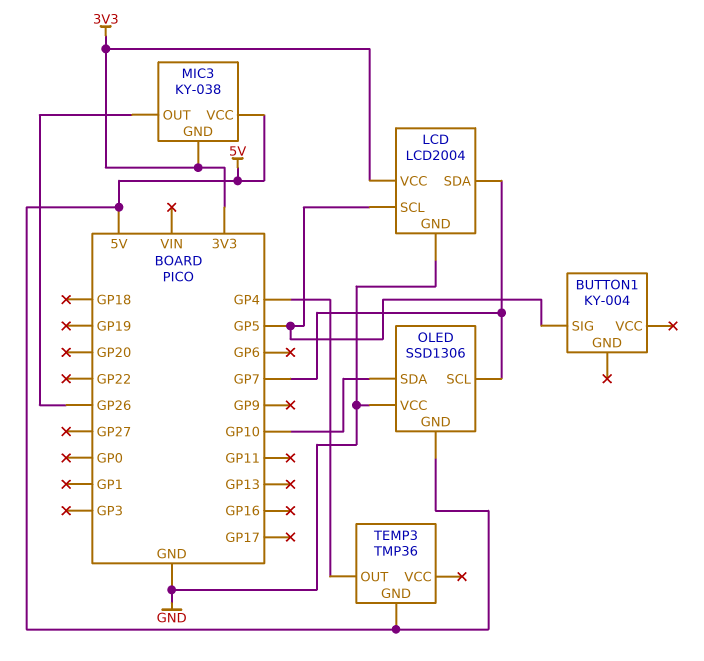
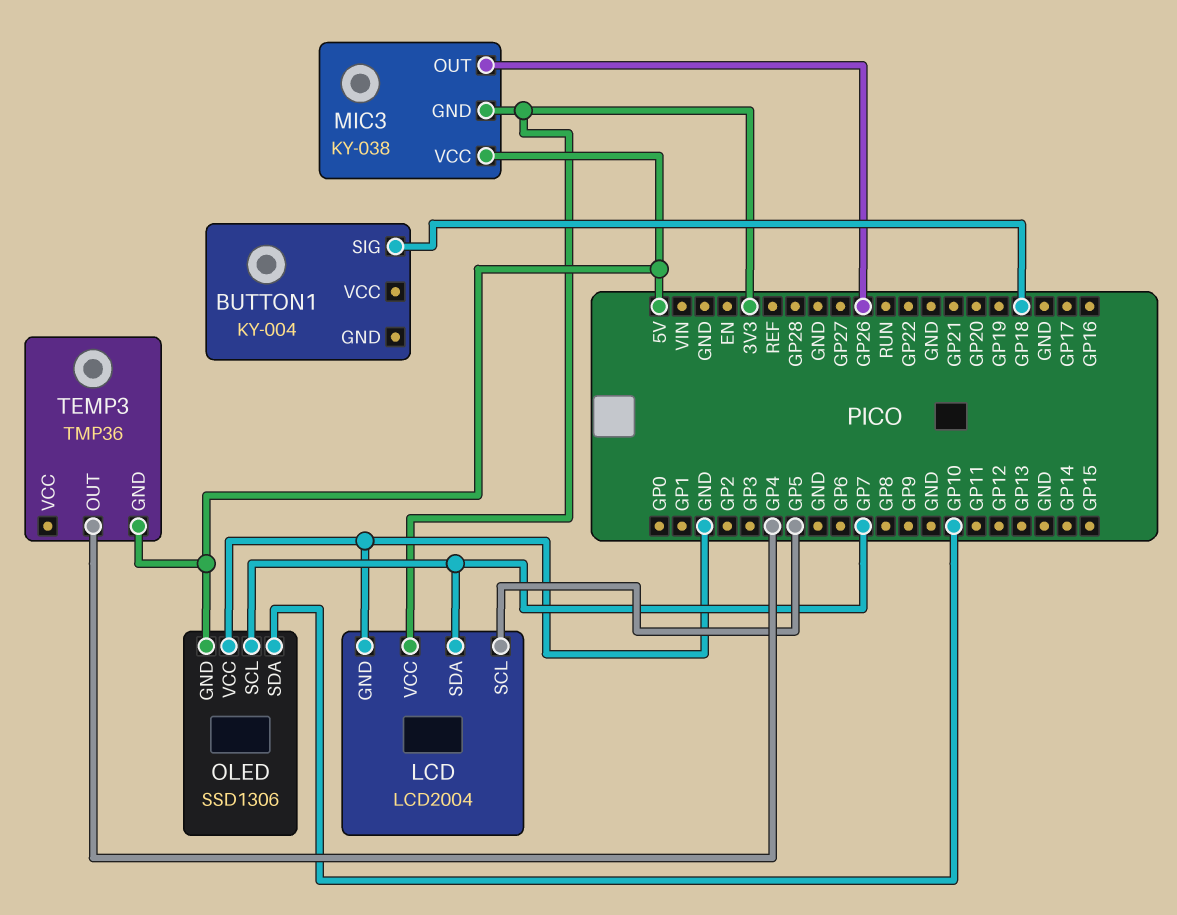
BUTTON1 pin SIG: GP5 -> GP18

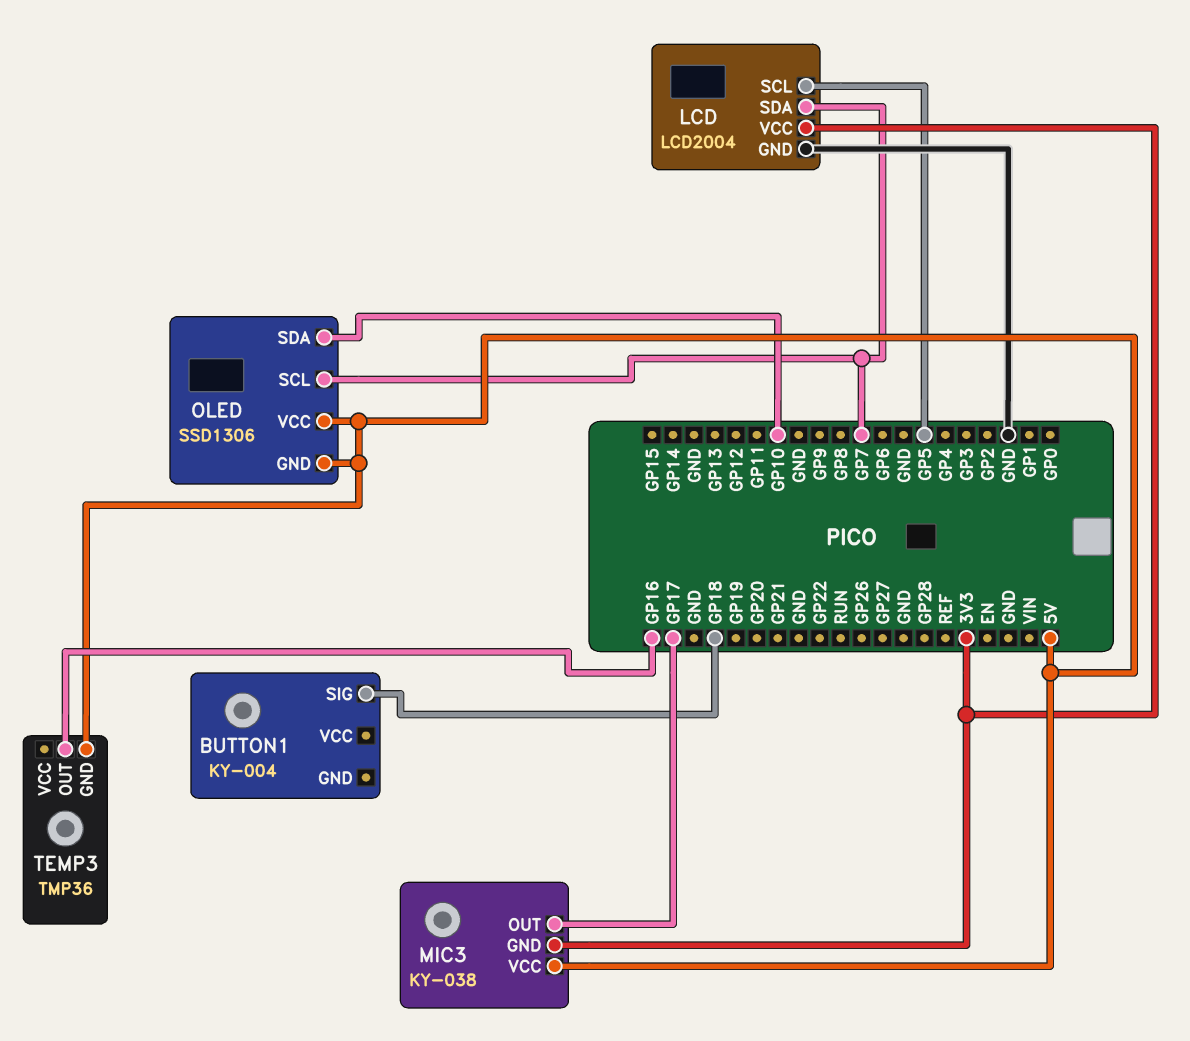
MIC3 pin OUT: GP26 -> GP17
OLED pin VCC: GND -> 5V
TEMP3 pin OUT: GP4 -> GP16

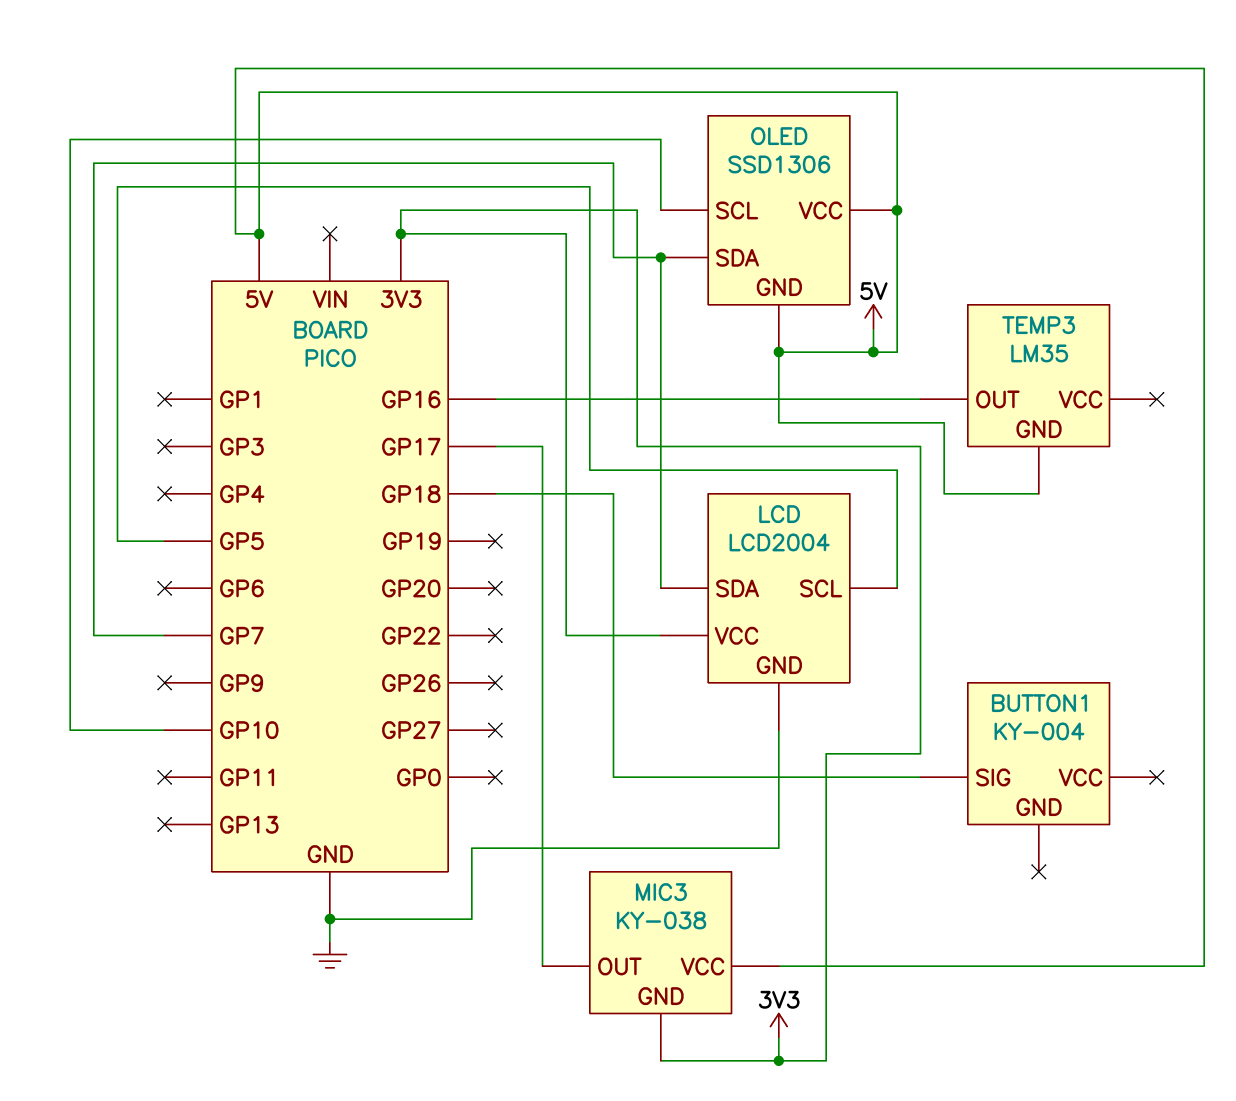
OLED pin SCL: GP7 -> GP10
OLED pin SDA: GP10 -> GP7
TEMP3: TMP36 -> LM35

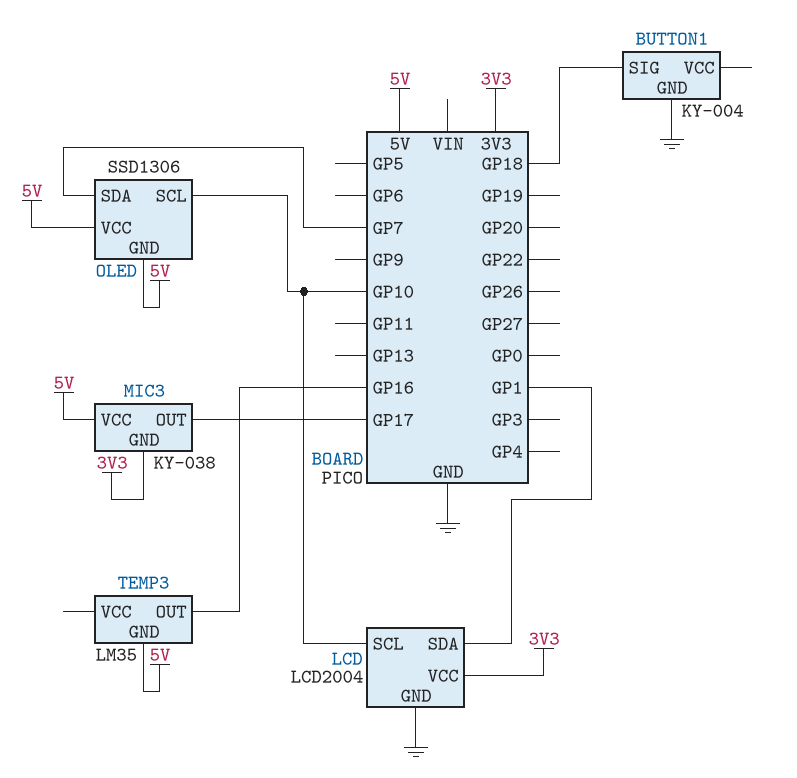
BUTTON1 pin GND: none -> GND
LCD pin SCL: GP5 -> GP10
LCD pin SDA: GP7 -> GP1

